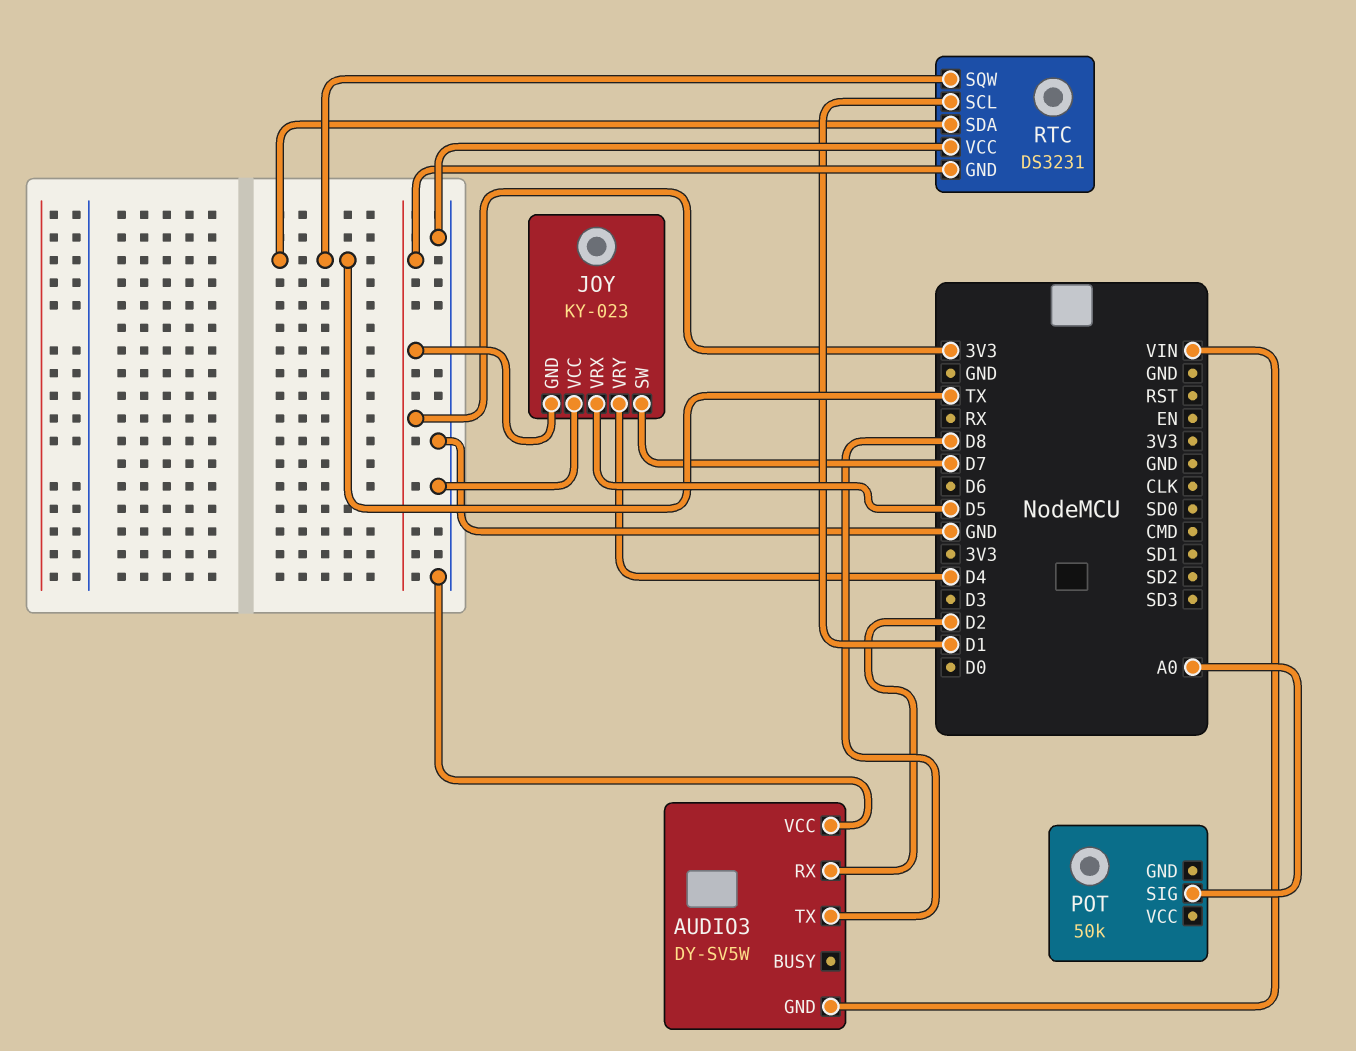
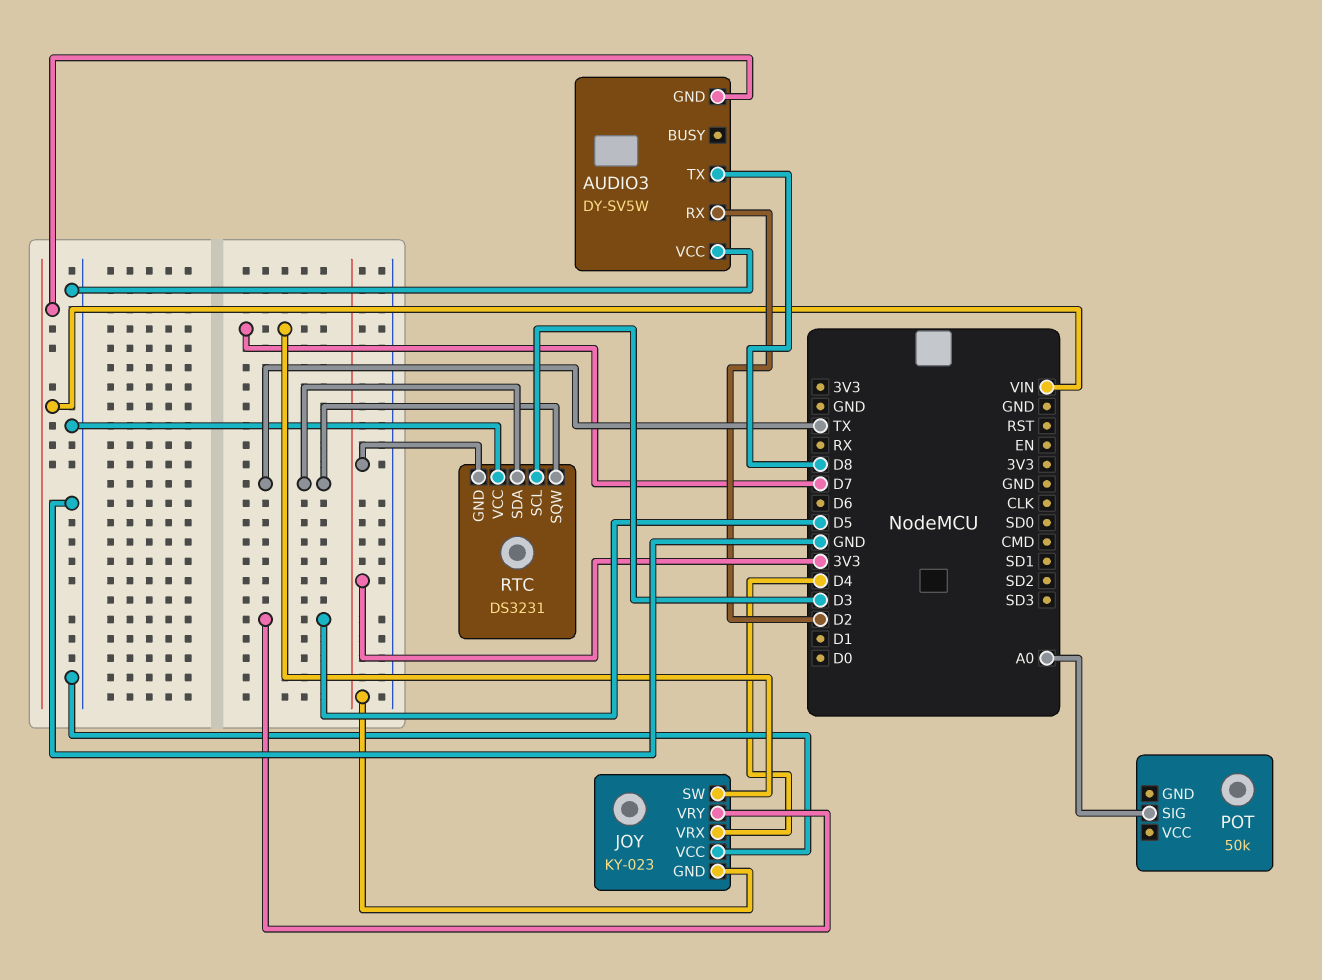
JOY pin VRX: D5 -> D4
JOY pin VRY: D4 -> D5
RTC pin SCL: D1 -> D3

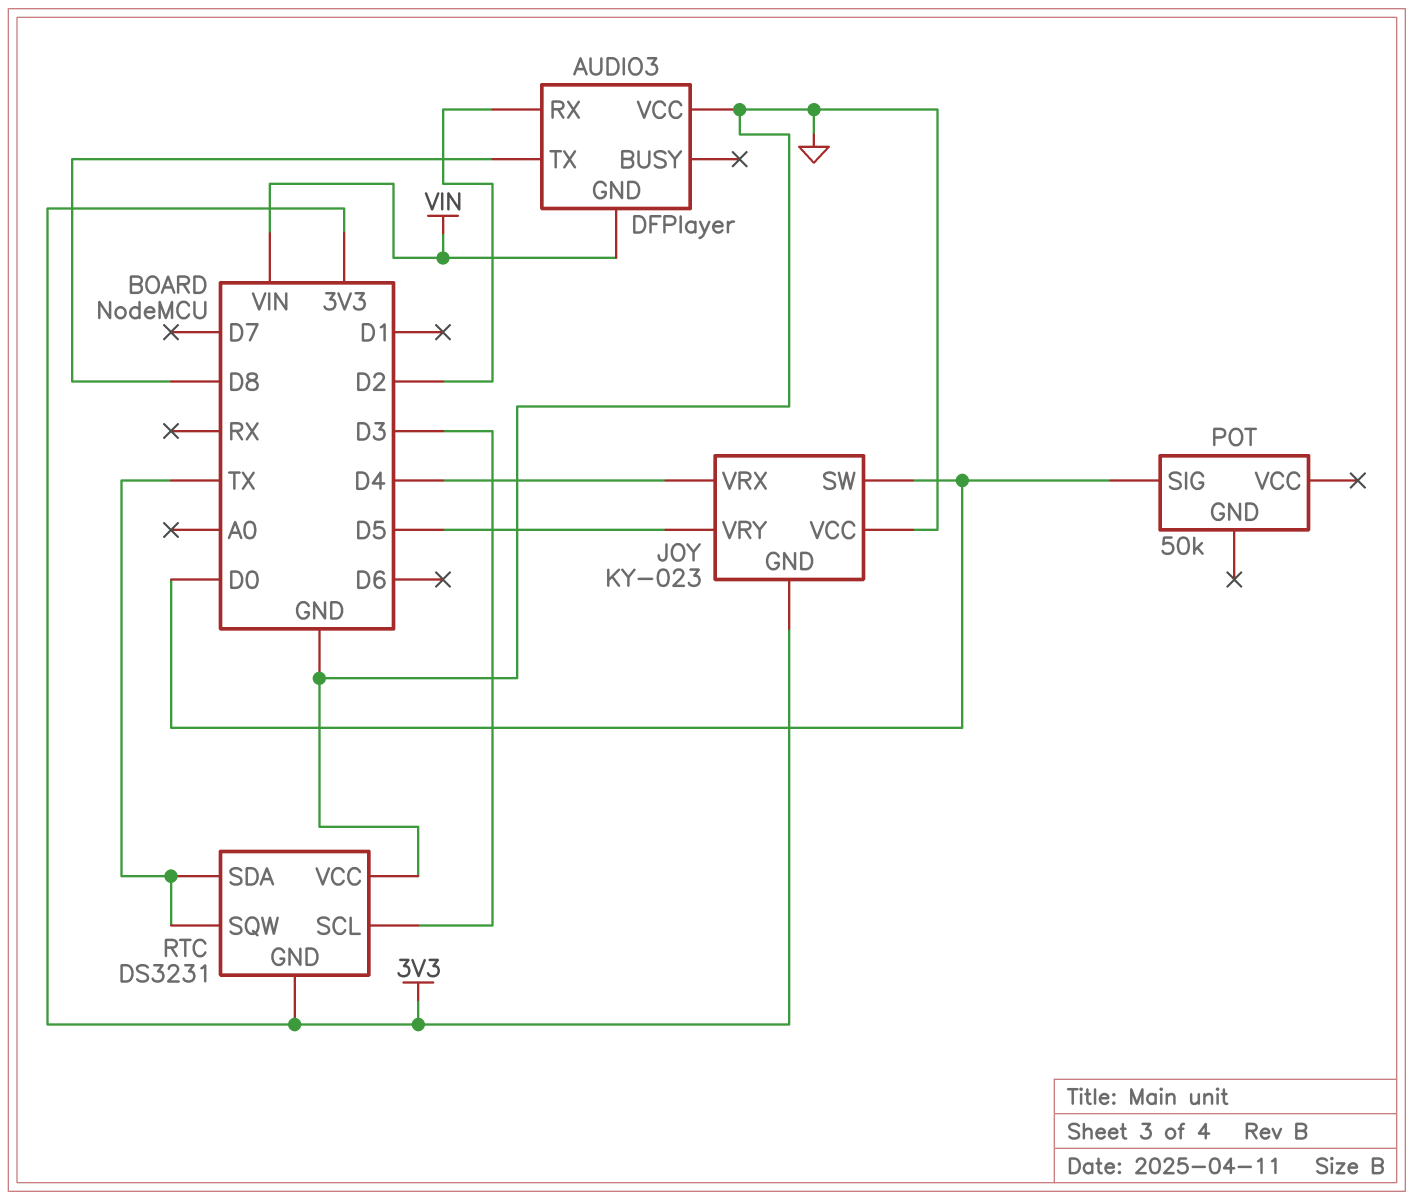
AUDIO3: DY-SV5W -> DFPlayer
JOY pin SW: D7 -> D0
POT pin SIG: A0 -> D0

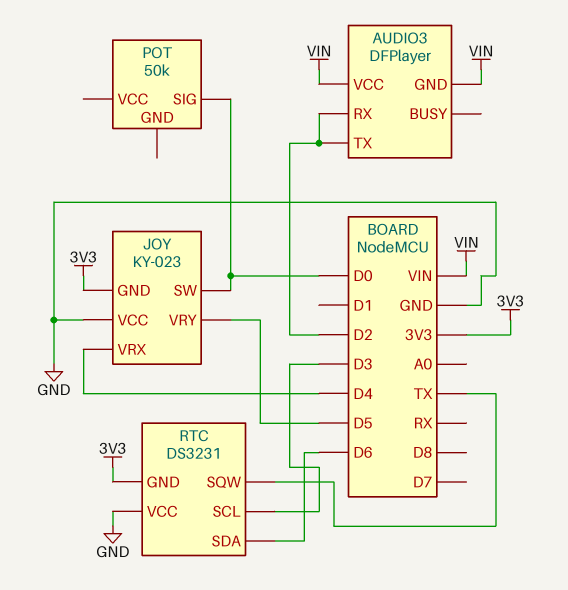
AUDIO3 pin TX: D8 -> D2
AUDIO3 pin VCC: GND -> VIN
RTC pin SDA: TX -> D6

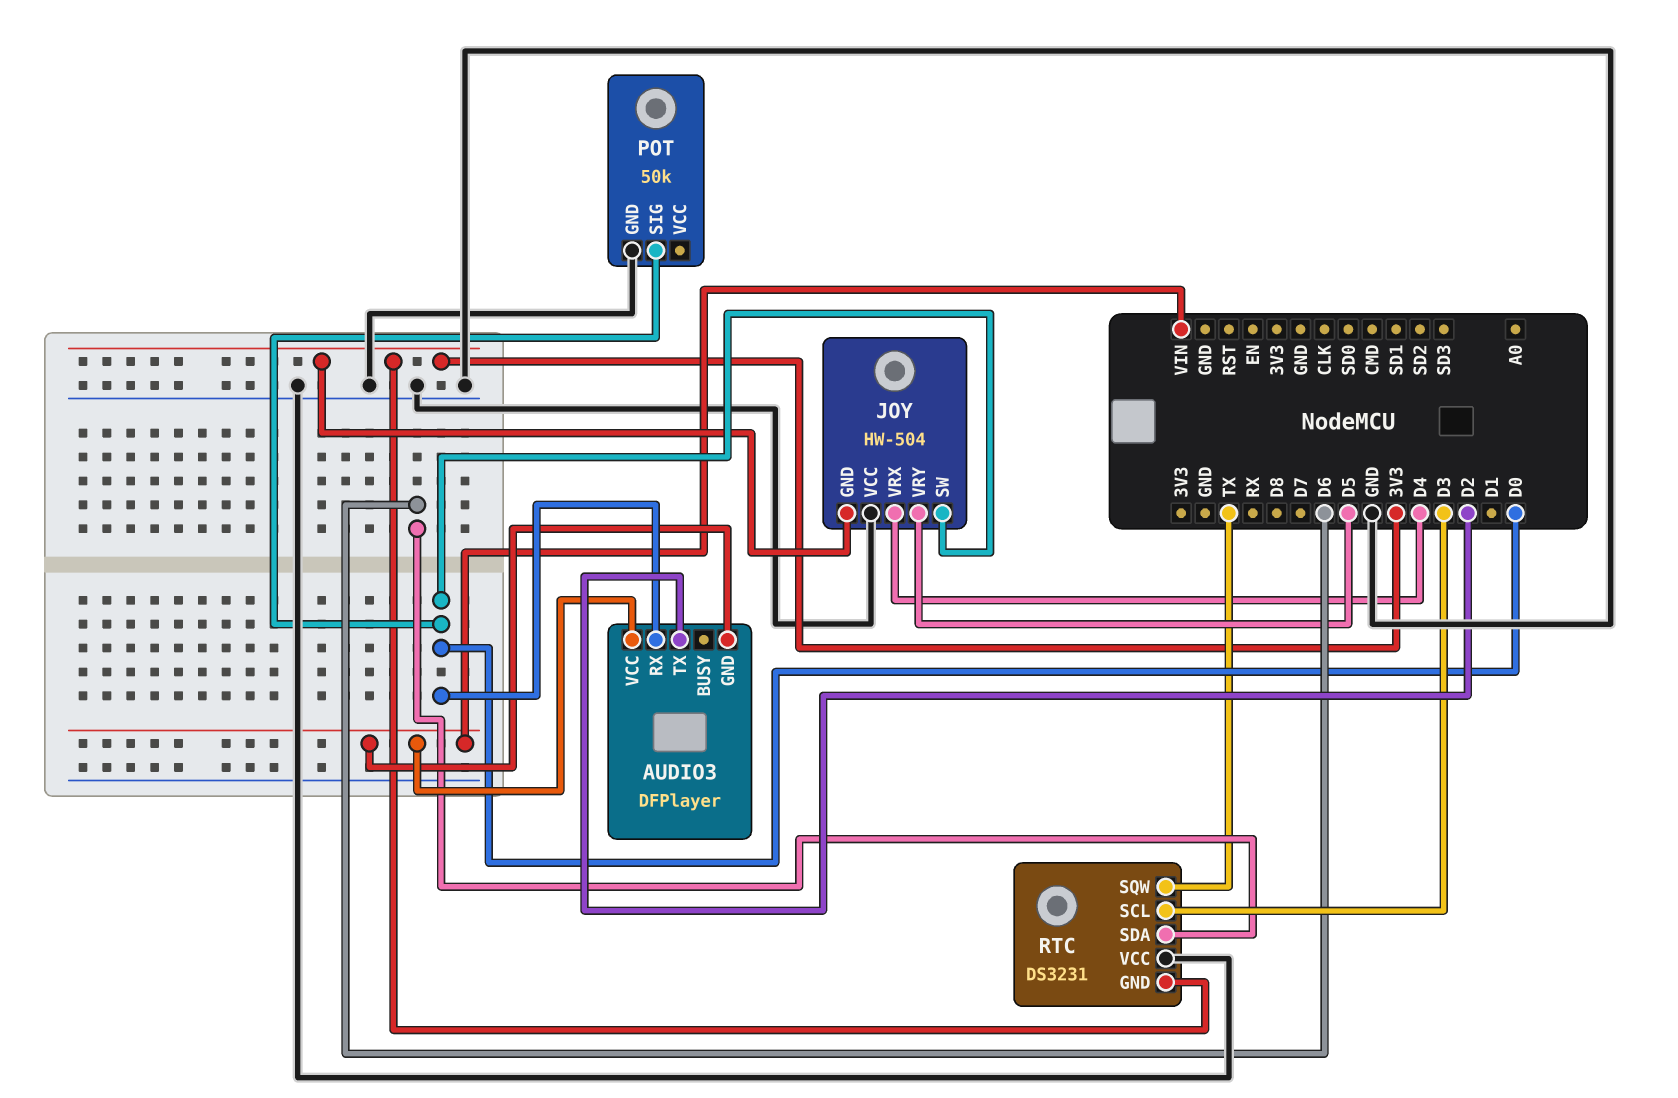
AUDIO3 pin RX: D2 -> D0
JOY: KY-023 -> HW-504
POT pin GND: none -> GND

